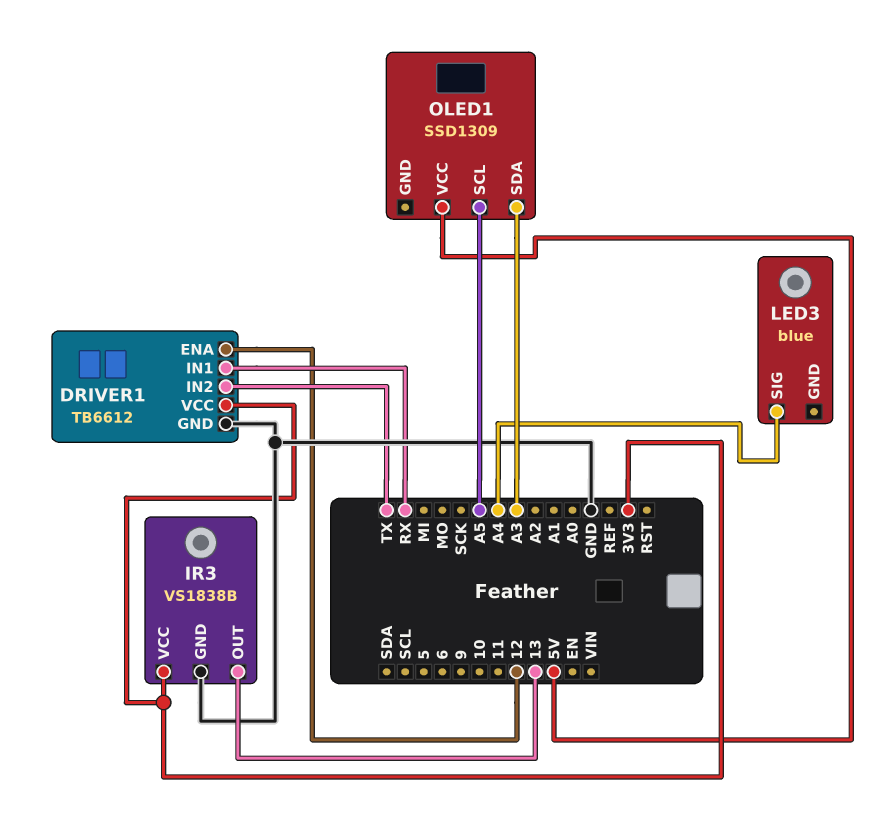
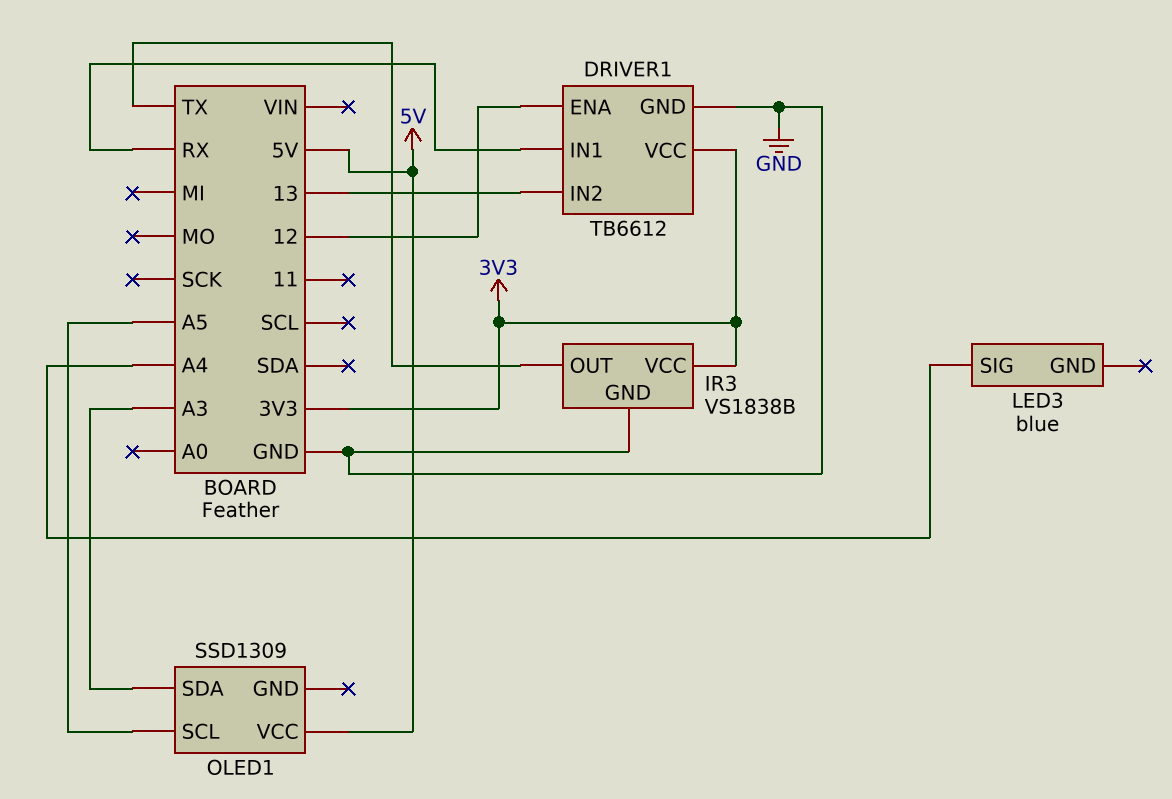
DRIVER1 pin IN2: TX -> 13
IR3 pin OUT: 13 -> TX

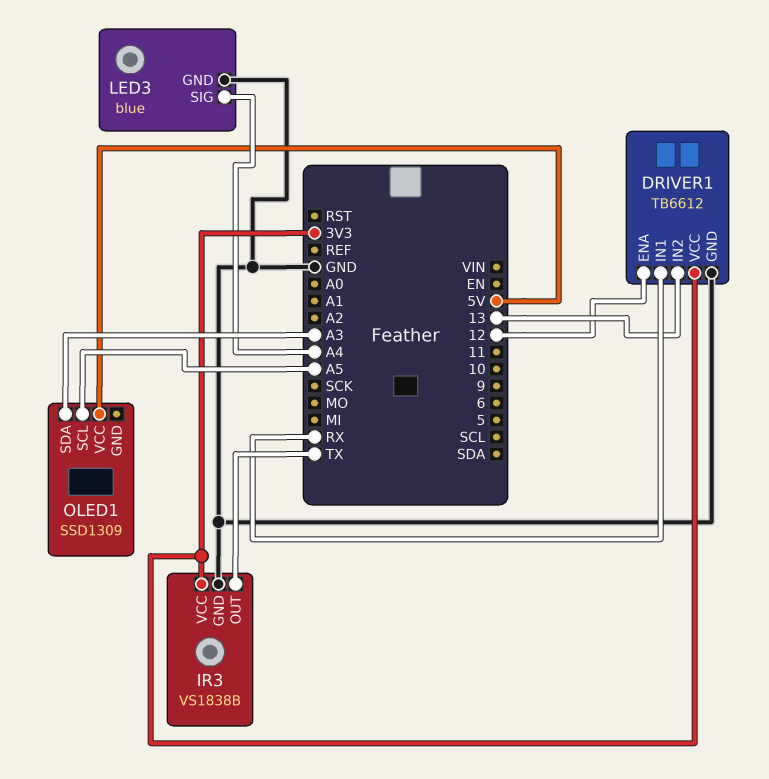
LED3 pin GND: none -> GND

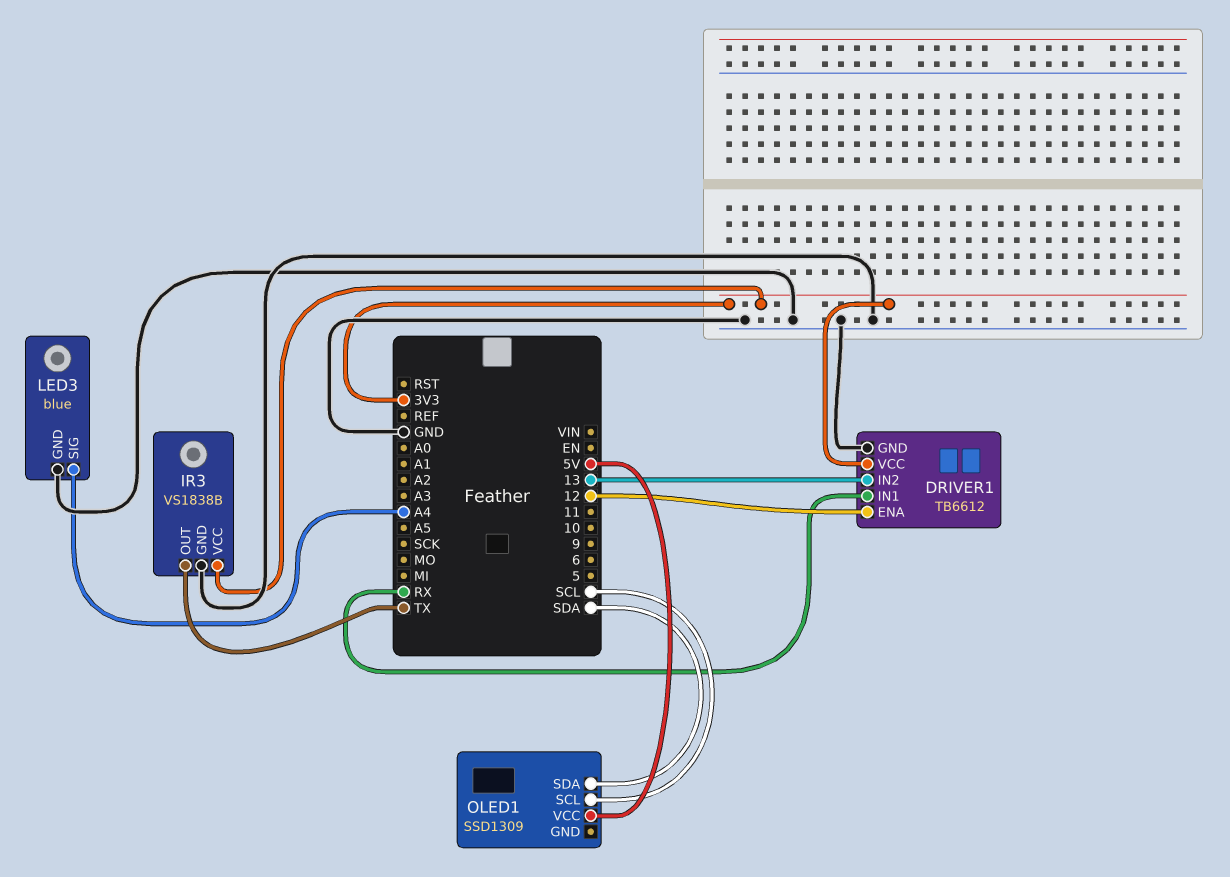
OLED1 pin SCL: A5 -> SCL
OLED1 pin SDA: A3 -> SDA

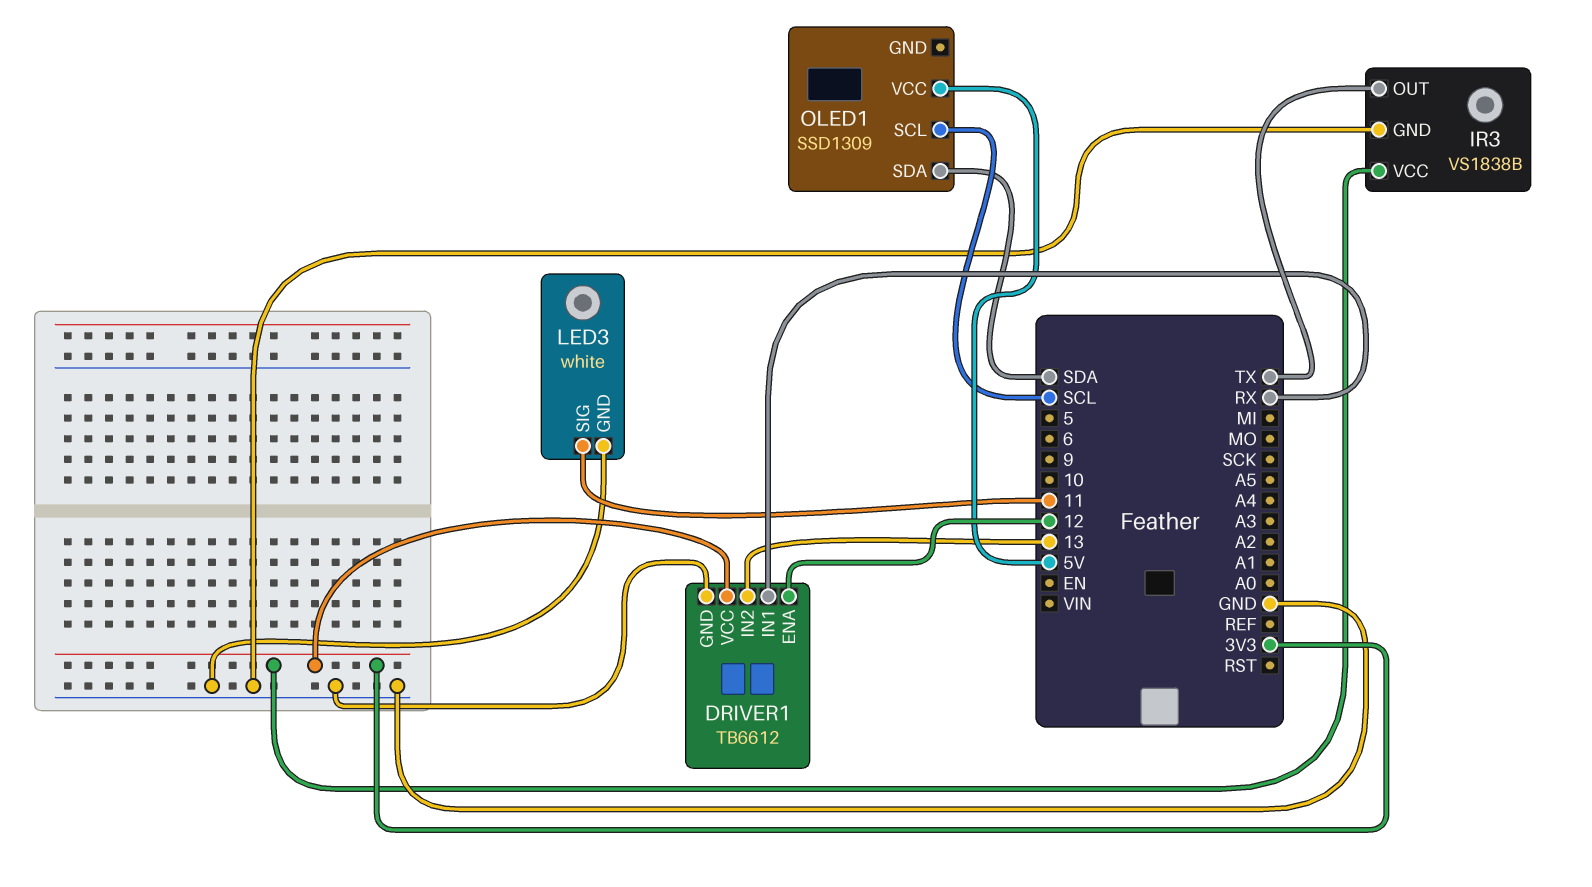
LED3: blue -> white
LED3 pin SIG: A4 -> 11

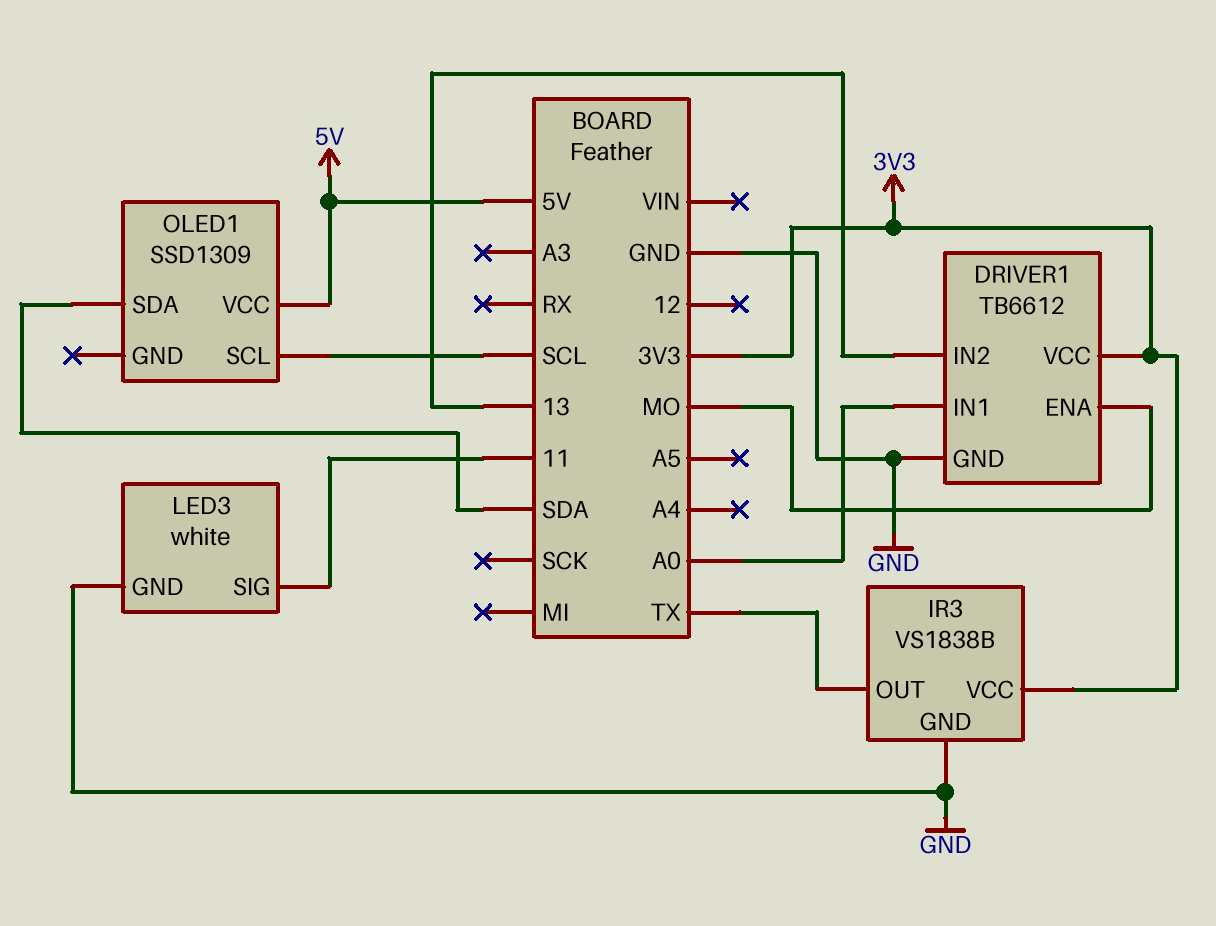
DRIVER1 pin ENA: 12 -> MO
DRIVER1 pin IN1: RX -> A0

